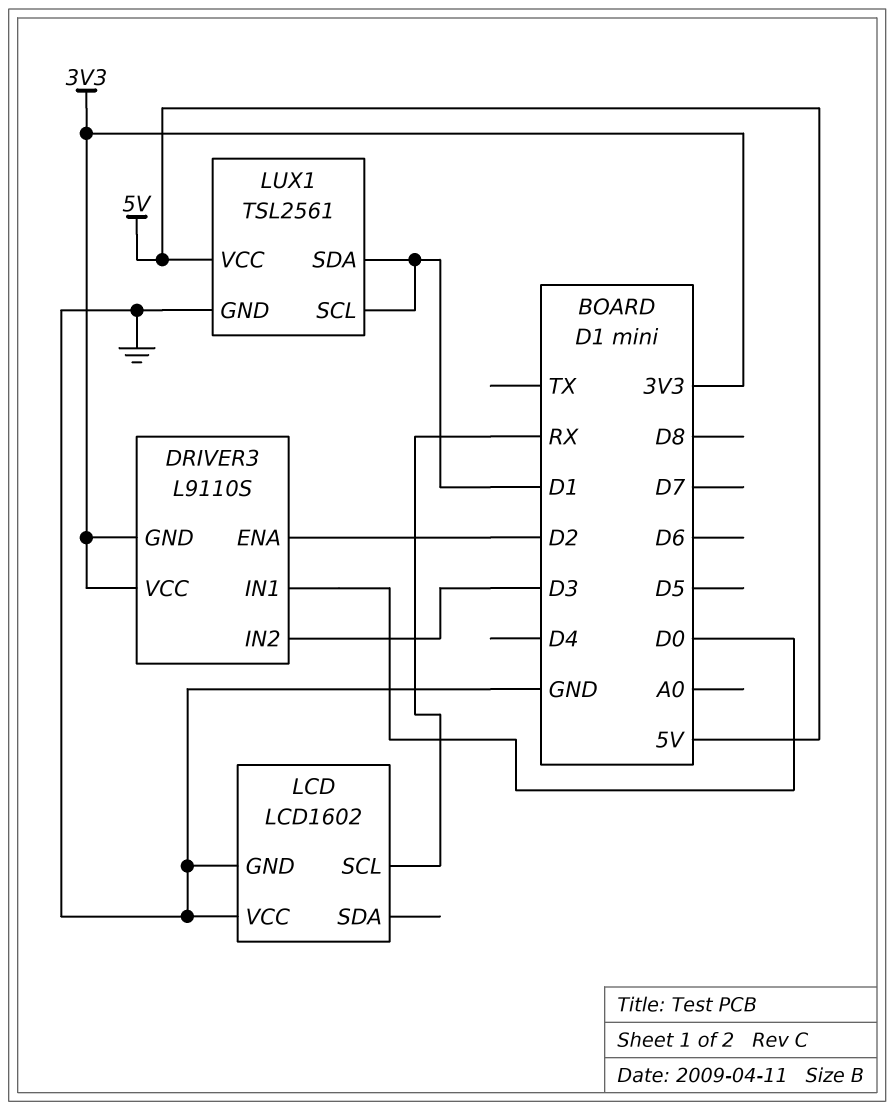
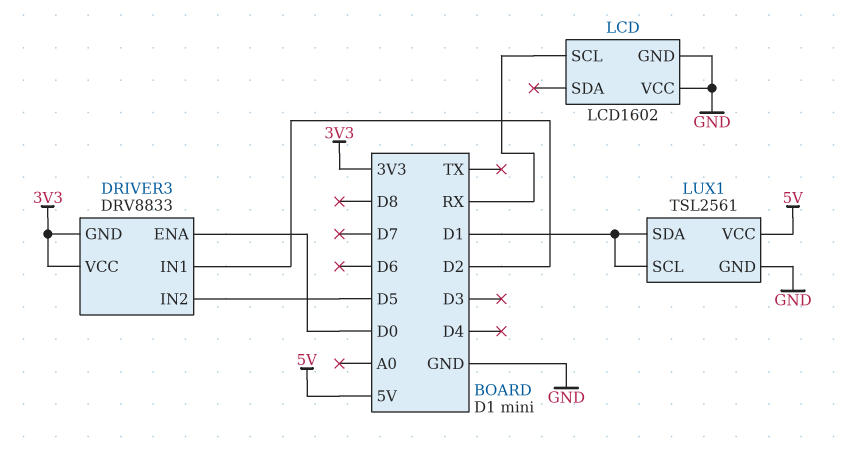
DRIVER3: L9110S -> DRV8833
DRIVER3 pin ENA: D2 -> D0
DRIVER3 pin IN1: D0 -> D2
DRIVER3 pin IN2: D3 -> D5

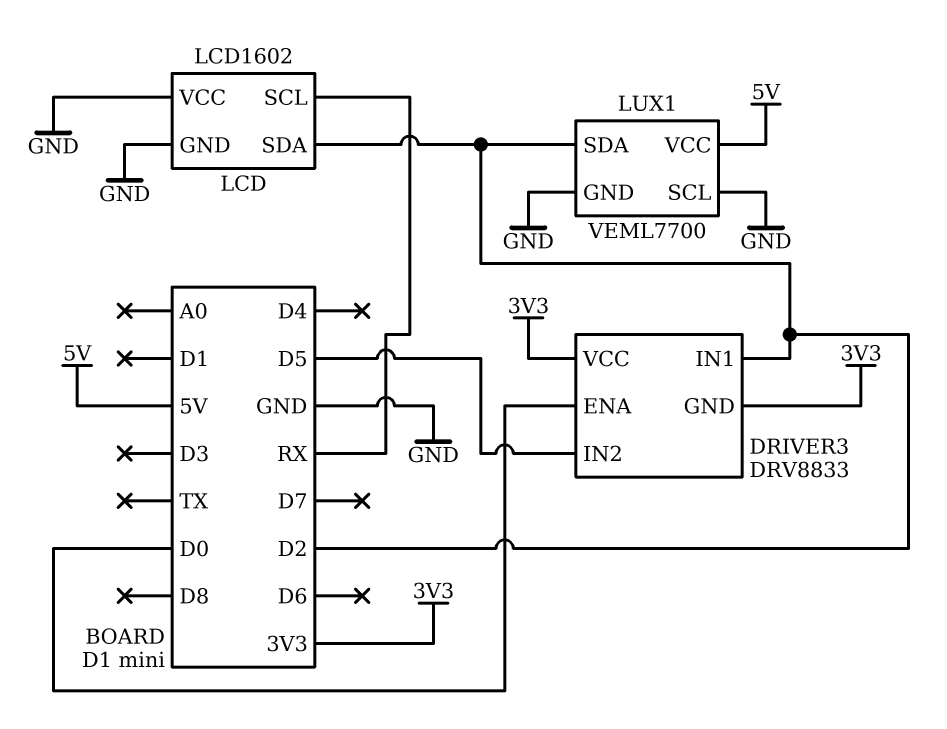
LCD pin SDA: none -> D2
LUX1: TSL2561 -> VEML7700
LUX1 pin SCL: D1 -> GND
LUX1 pin SDA: D1 -> D2

